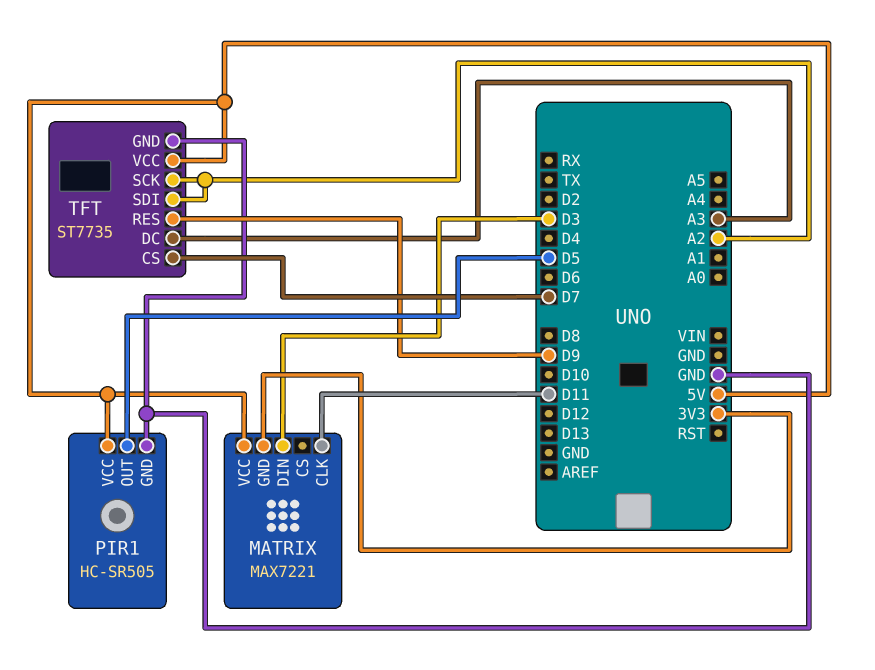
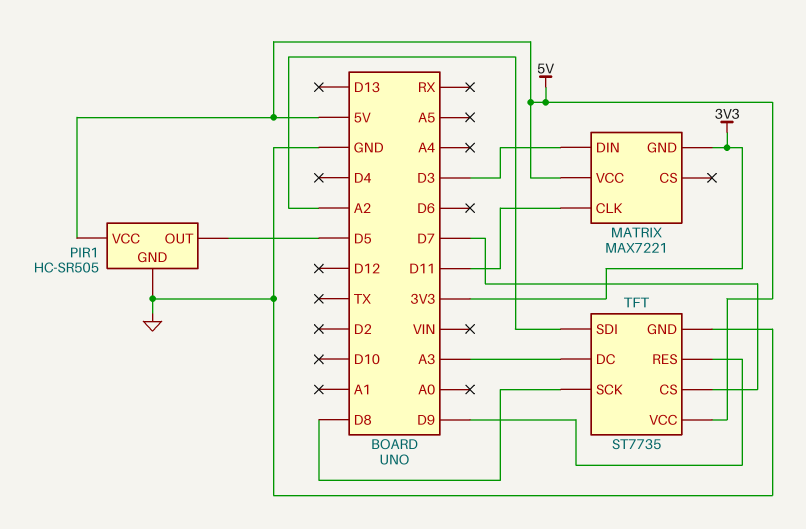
TFT pin SCK: A2 -> D8

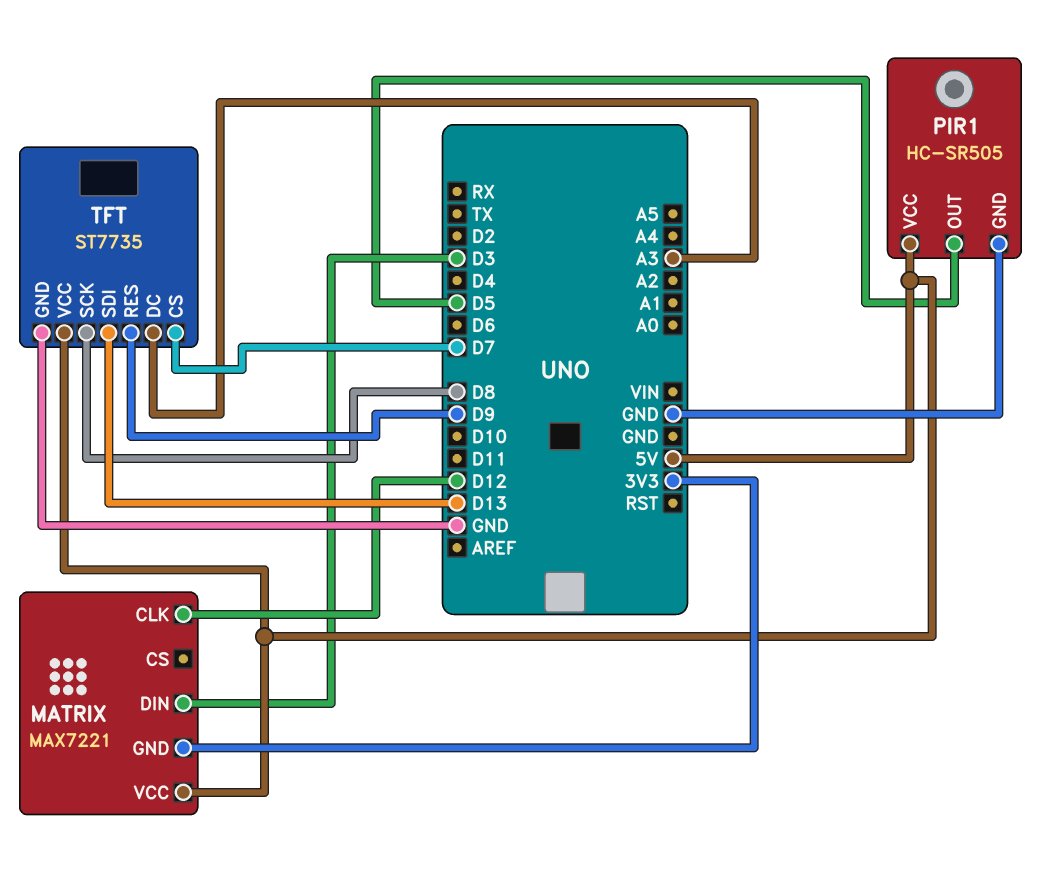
MATRIX pin CLK: D11 -> D12
TFT pin SDI: A2 -> D13

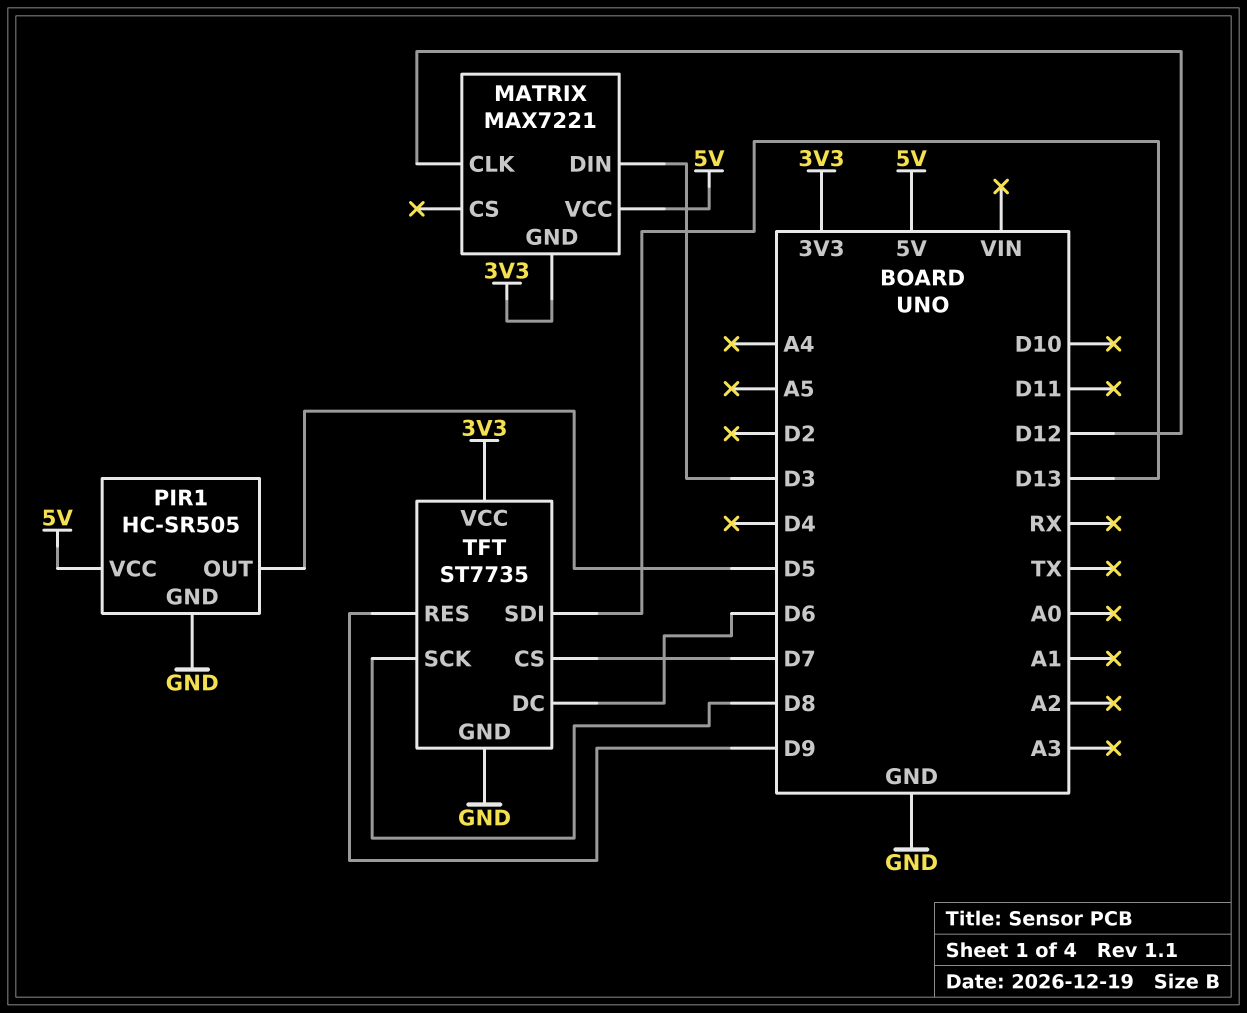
TFT pin DC: A3 -> D6
TFT pin VCC: 5V -> 3V3

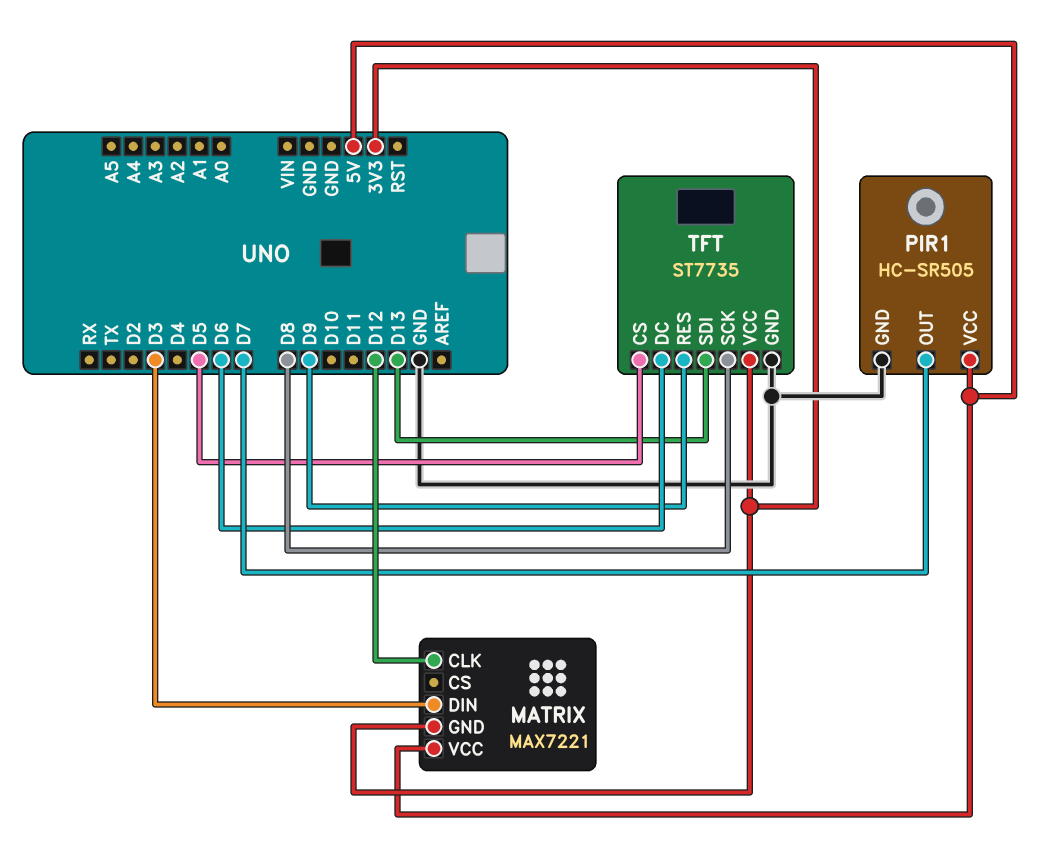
PIR1 pin OUT: D5 -> D7
TFT pin CS: D7 -> D5

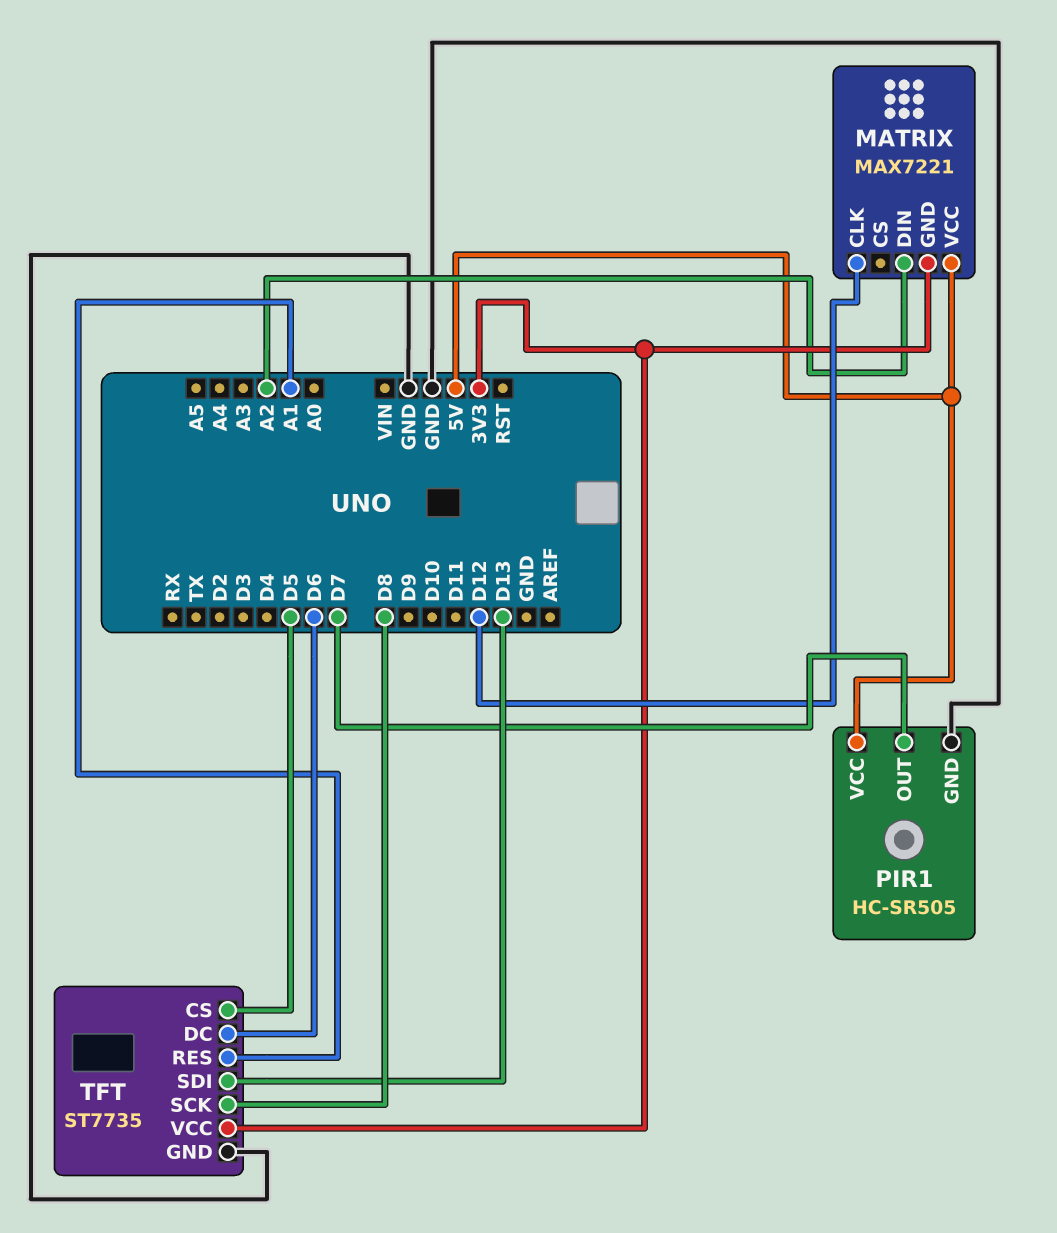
MATRIX pin DIN: D3 -> A2
TFT pin RES: D9 -> A1

